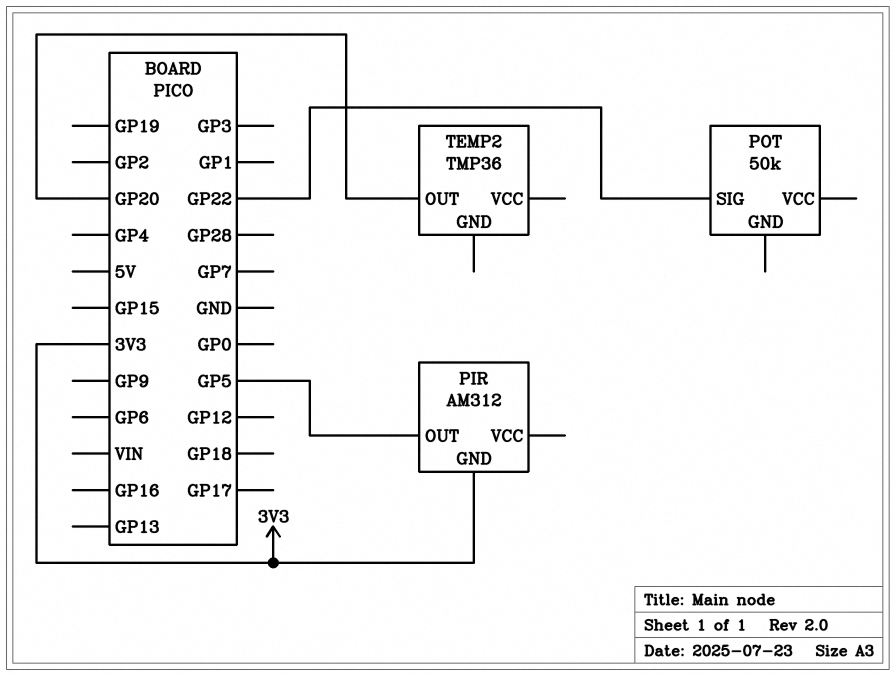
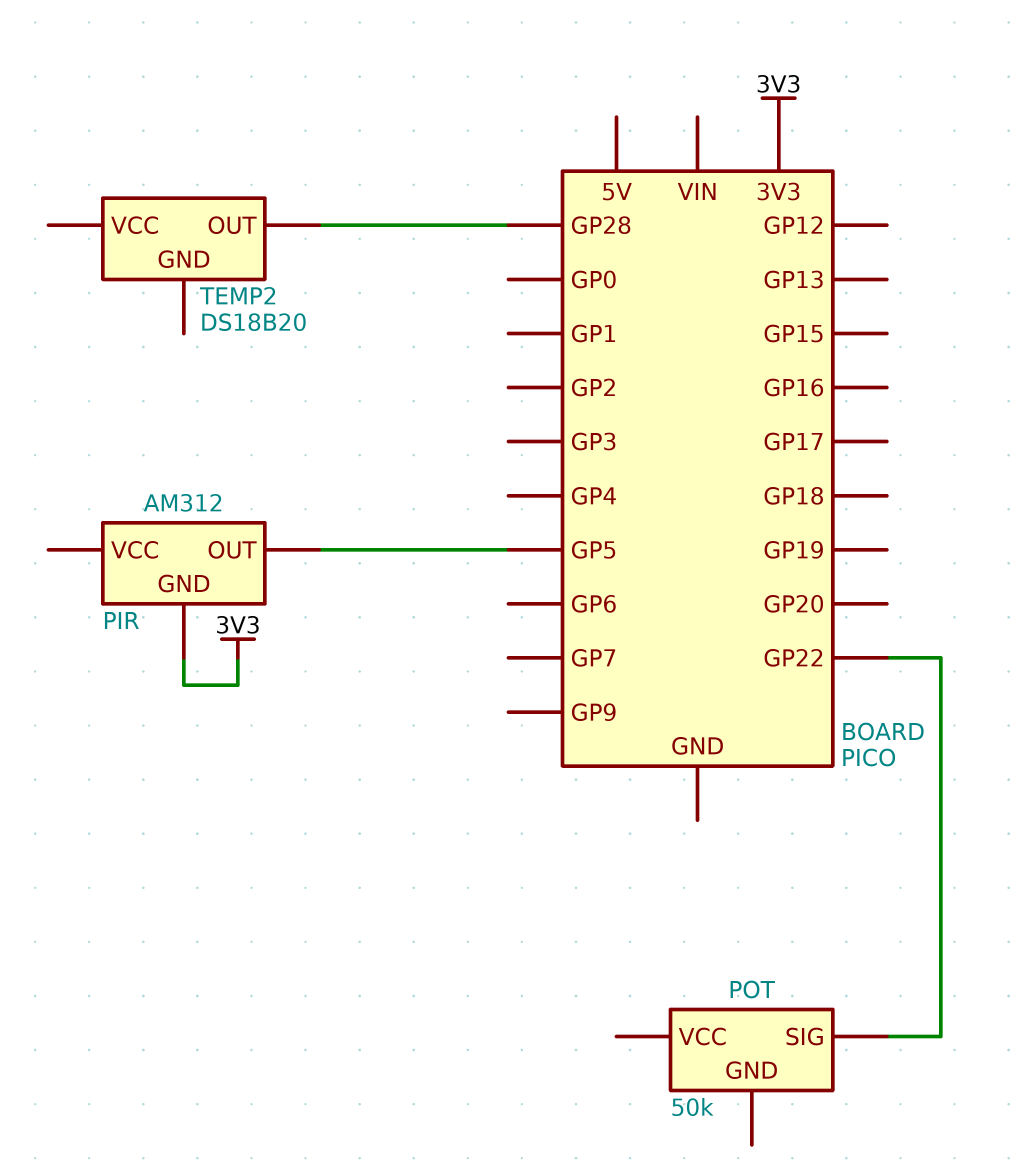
TEMP2: TMP36 -> DS18B20
TEMP2 pin OUT: GP20 -> GP28

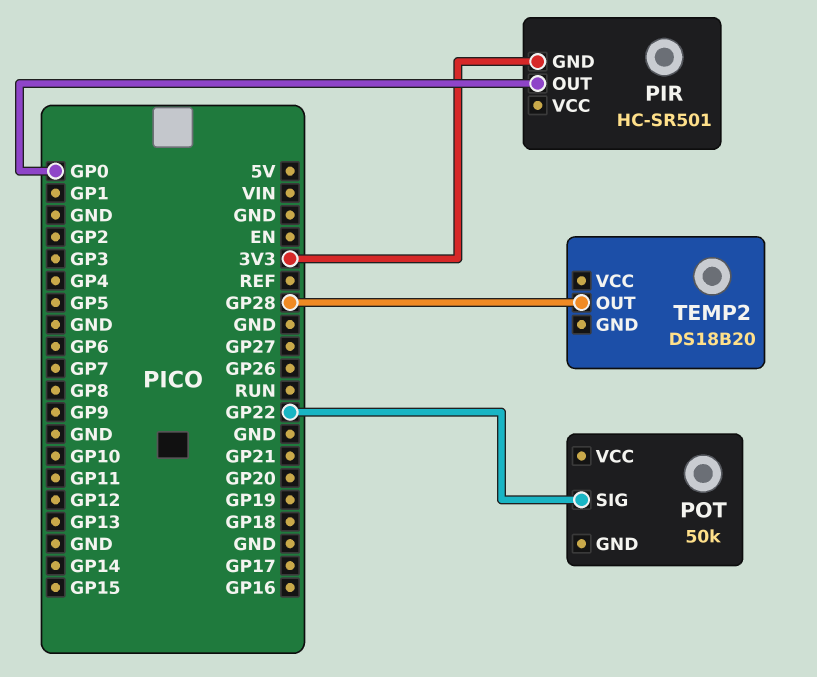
PIR: AM312 -> HC-SR501
PIR pin OUT: GP5 -> GP0

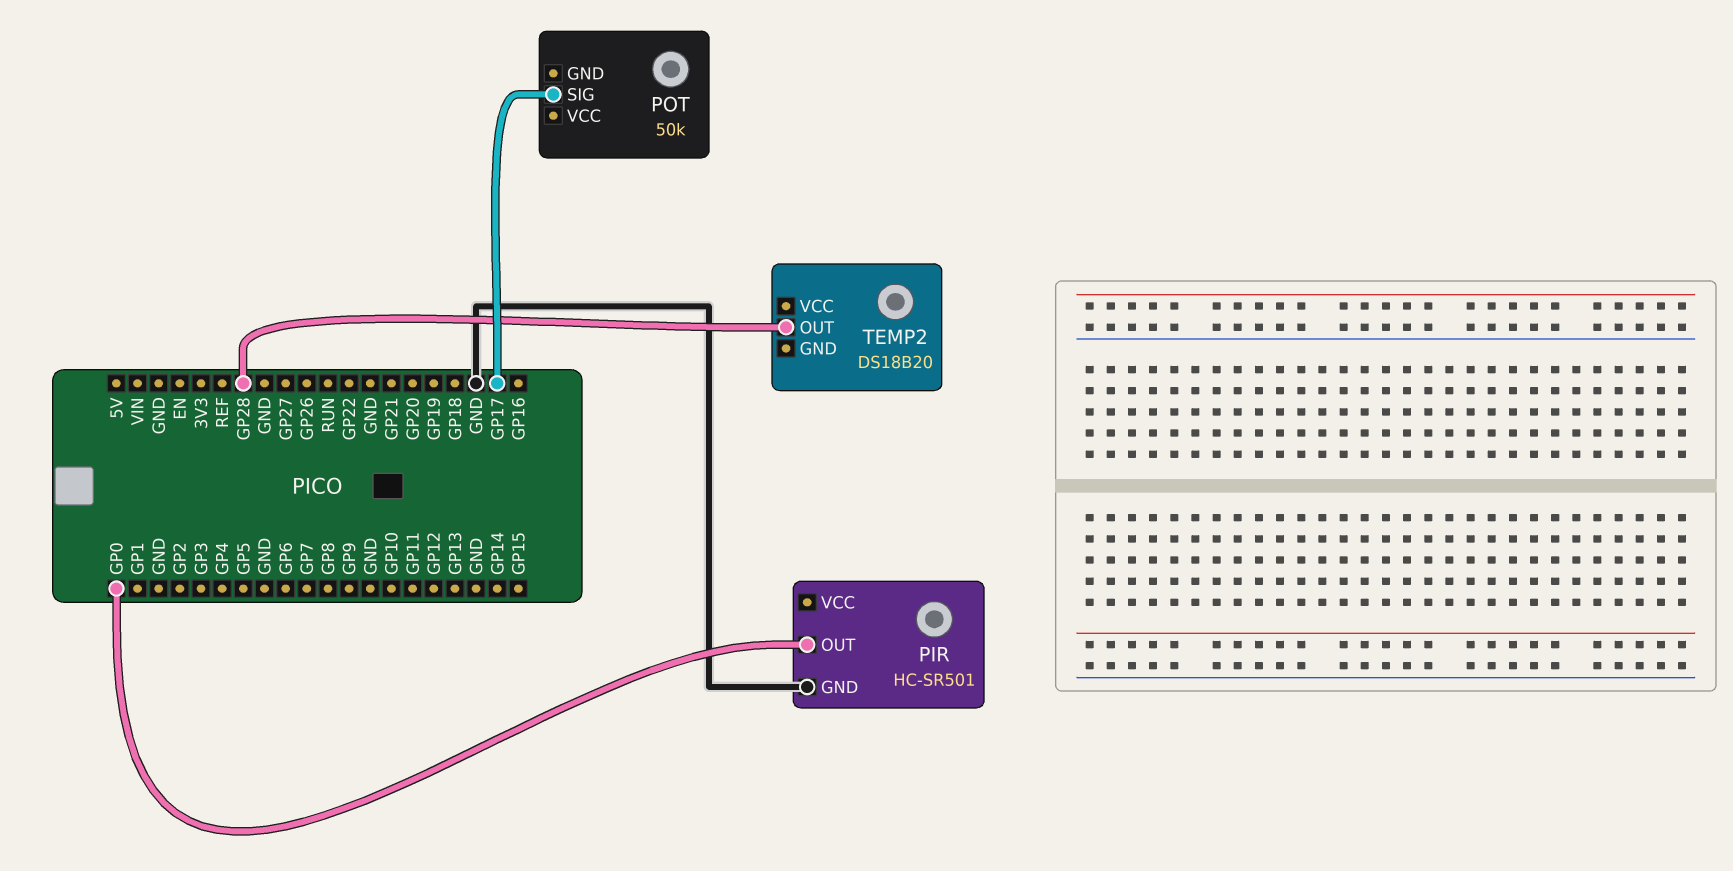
PIR pin GND: 3V3 -> GND
POT pin SIG: GP22 -> GP17

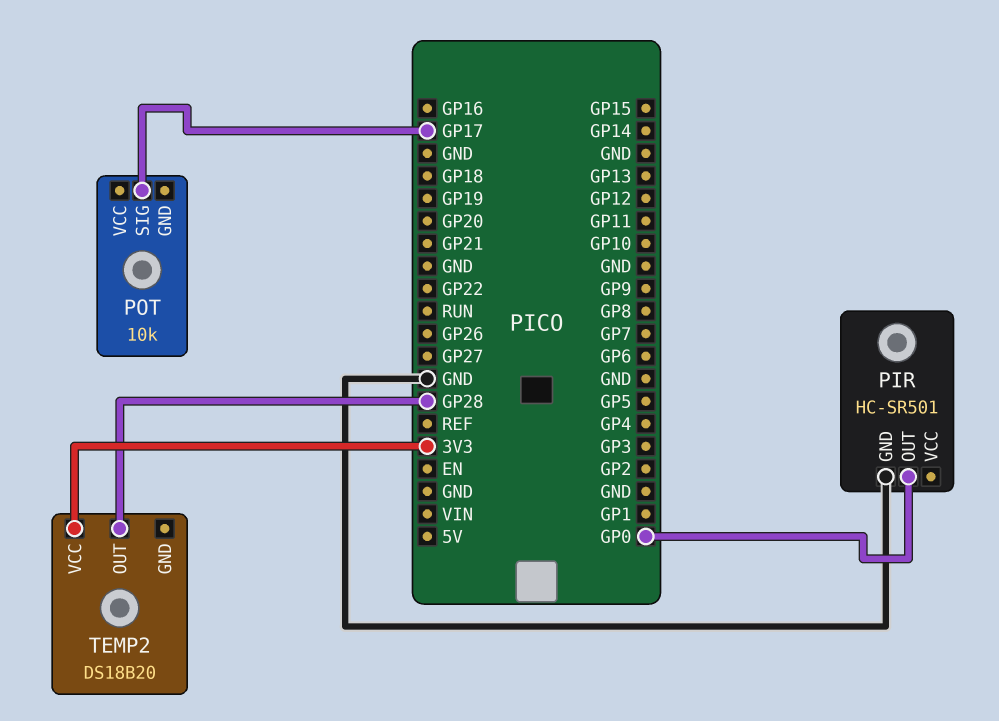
POT: 50k -> 10k
TEMP2 pin VCC: none -> 3V3

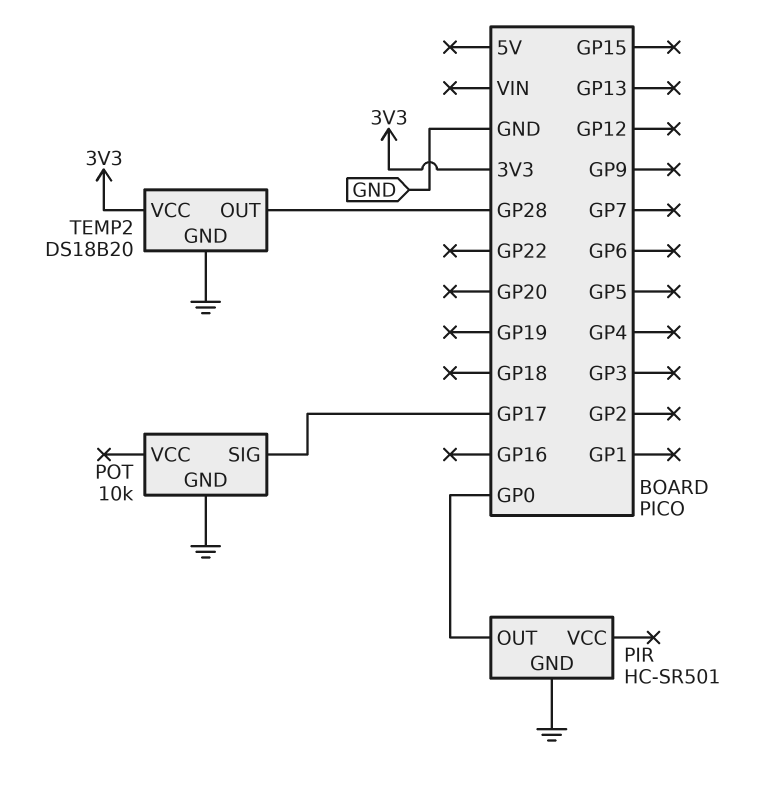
POT pin GND: none -> GND
TEMP2 pin GND: none -> GND

